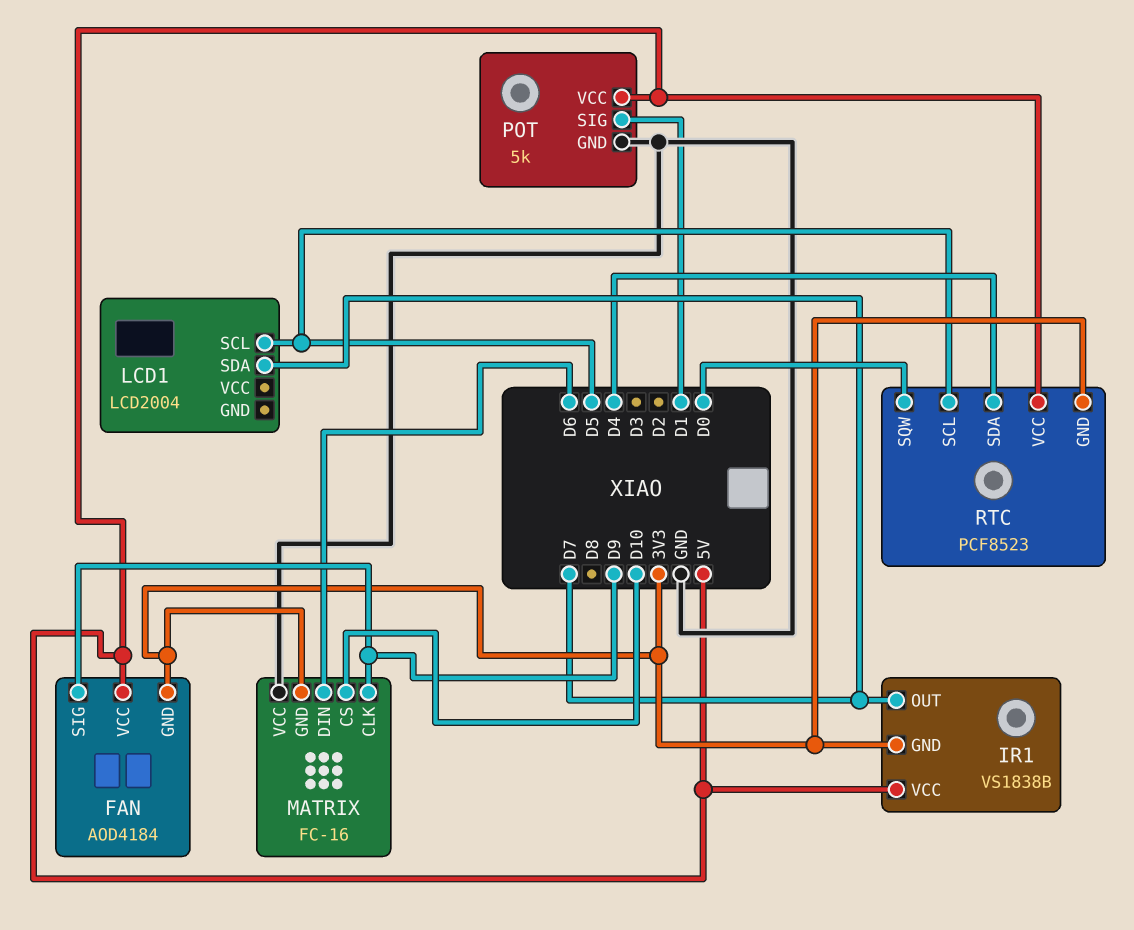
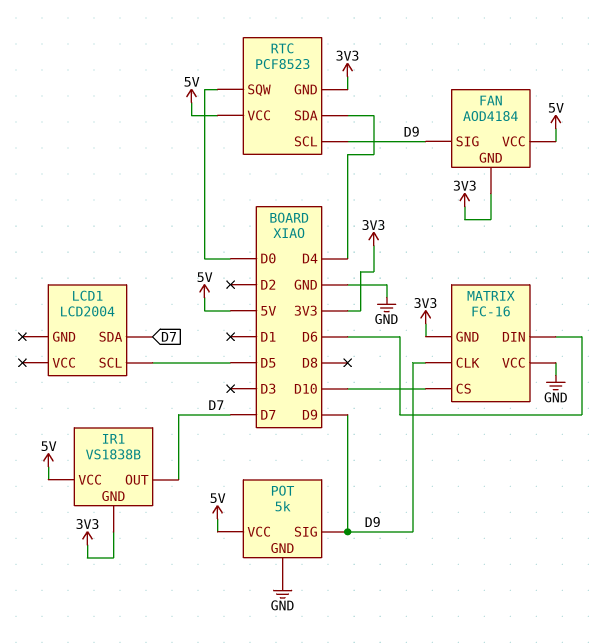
POT pin SIG: D1 -> D9
RTC pin SCL: D5 -> D9

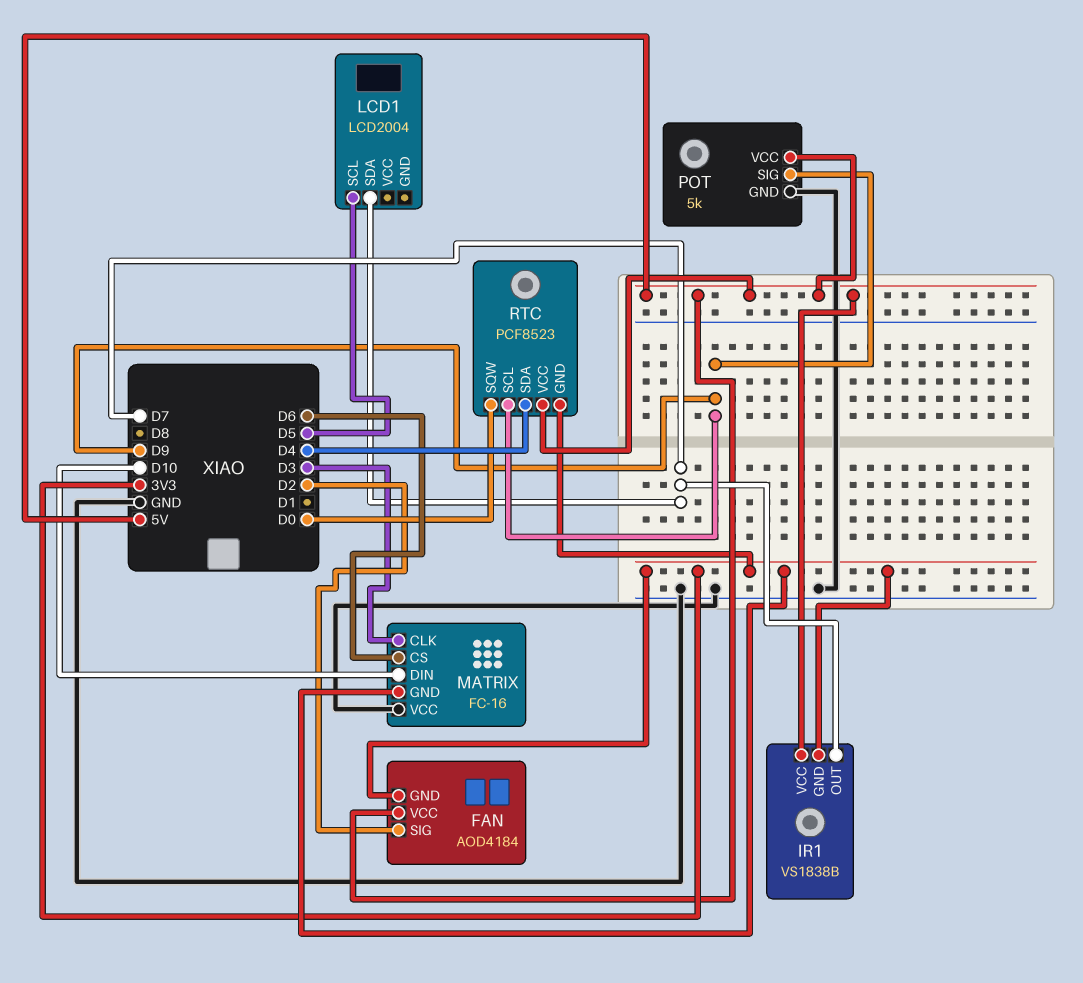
FAN pin SIG: D9 -> D2
MATRIX pin CLK: D9 -> D3
MATRIX pin CS: D10 -> D6
MATRIX pin DIN: D6 -> D10

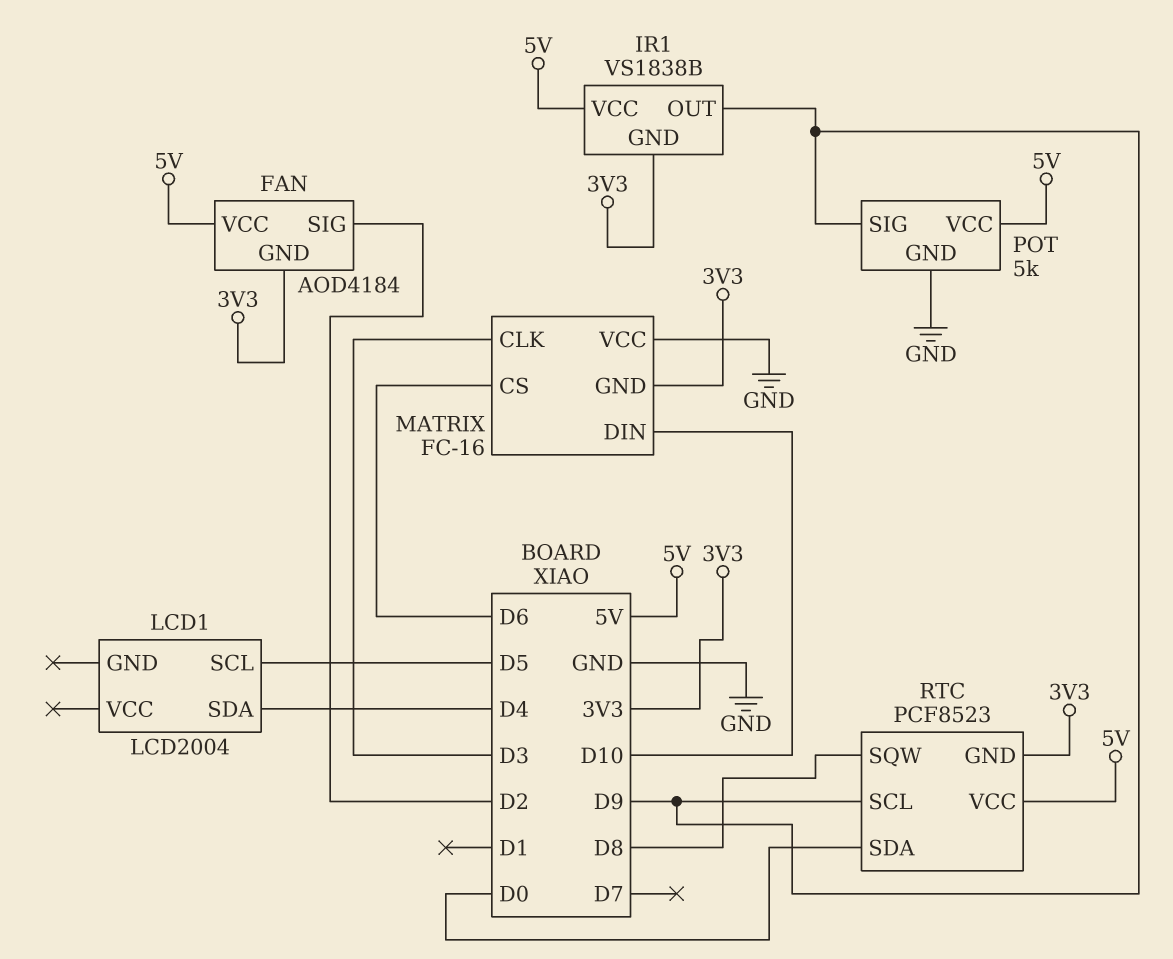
IR1 pin OUT: D7 -> D9
LCD1 pin SDA: D7 -> D4
RTC pin SDA: D4 -> D0
RTC pin SQW: D0 -> D8

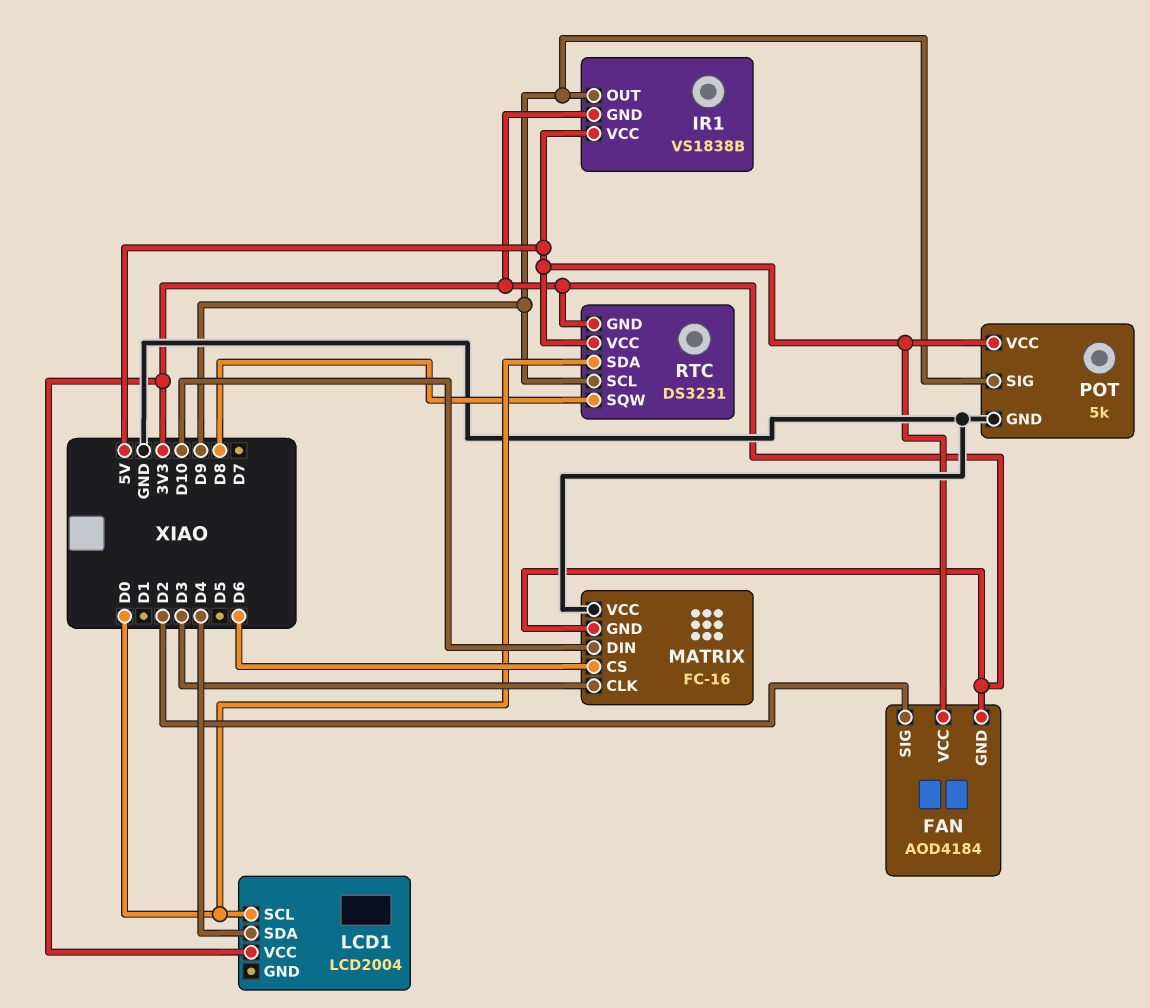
LCD1 pin SCL: D5 -> D0
LCD1 pin VCC: none -> 3V3
RTC: PCF8523 -> DS3231

